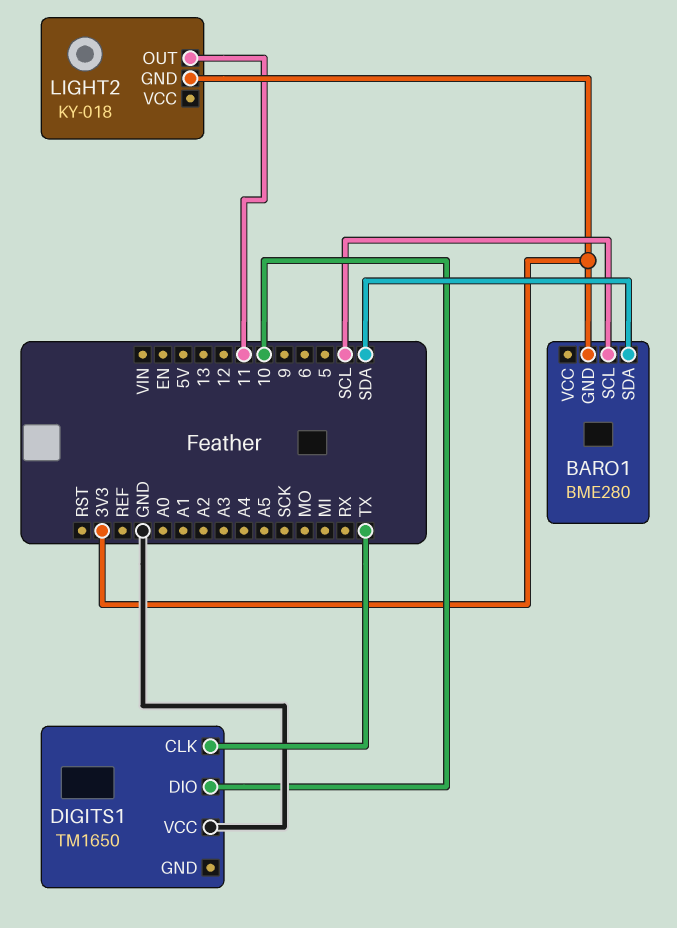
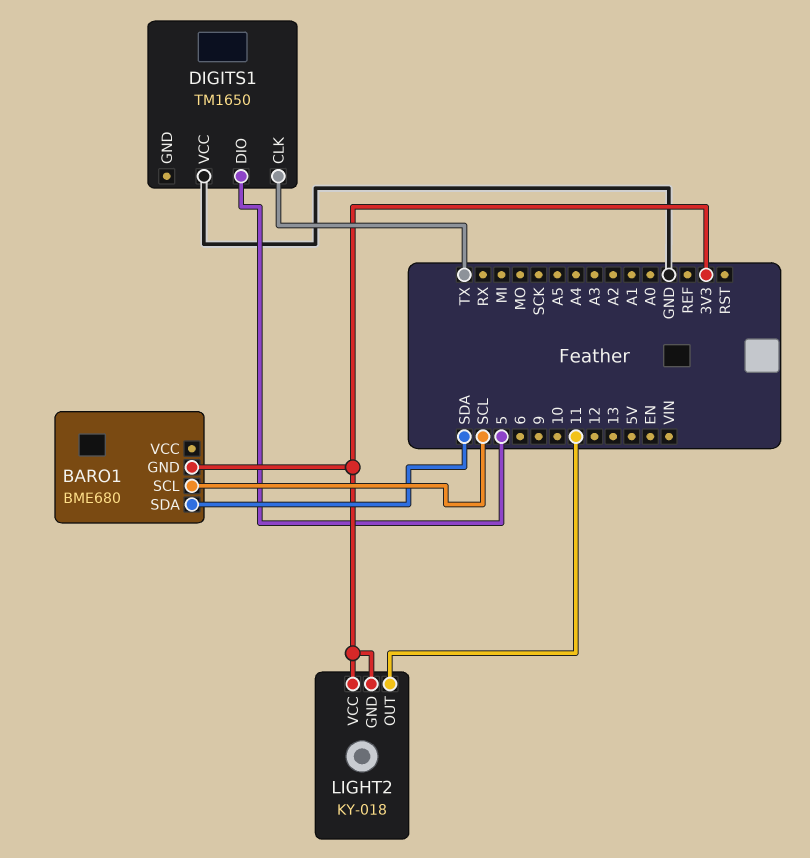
BARO1: BME280 -> BME680
DIGITS1 pin DIO: 10 -> 5
LIGHT2 pin VCC: none -> 3V3

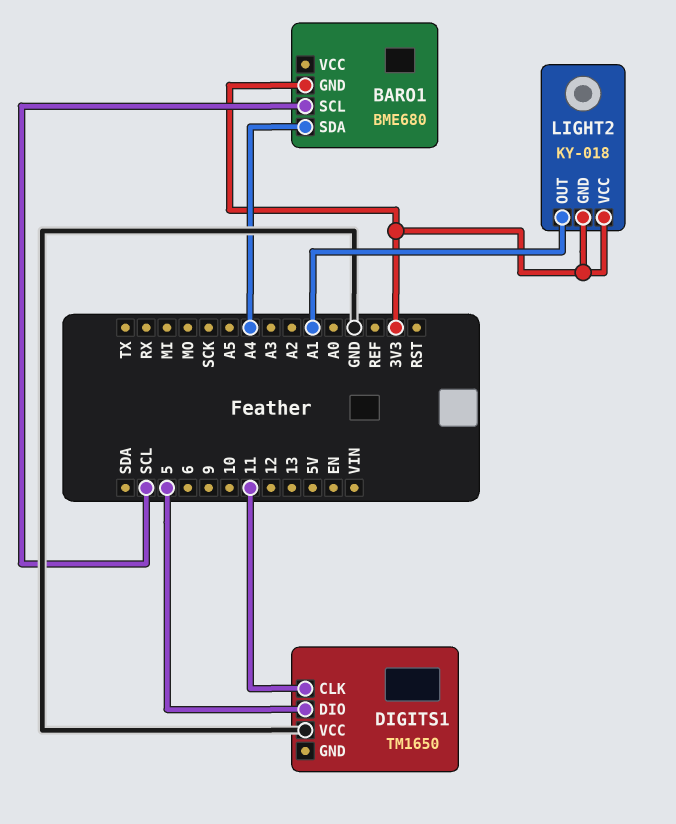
BARO1 pin SDA: SDA -> A4
DIGITS1 pin CLK: TX -> 11
LIGHT2 pin OUT: 11 -> A1

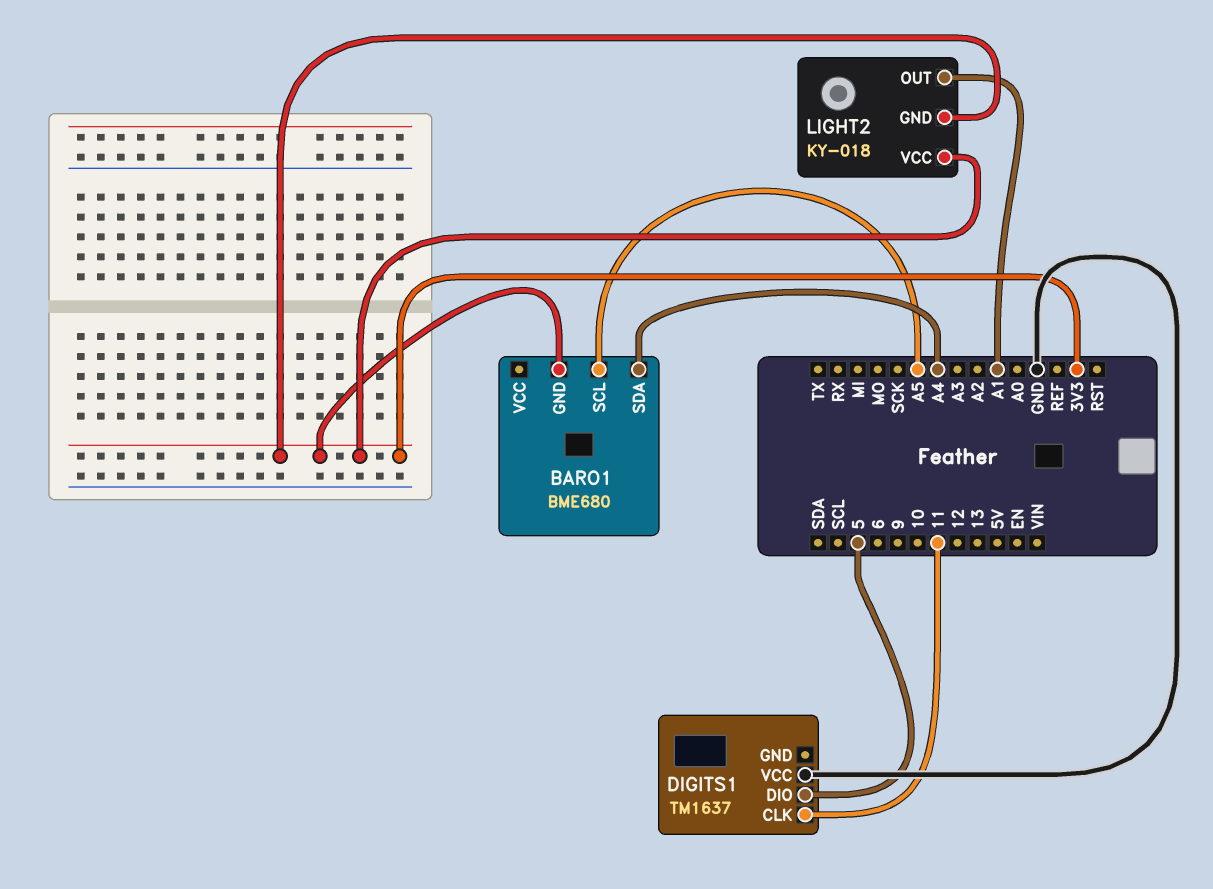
BARO1 pin SCL: SCL -> A5
DIGITS1: TM1650 -> TM1637

